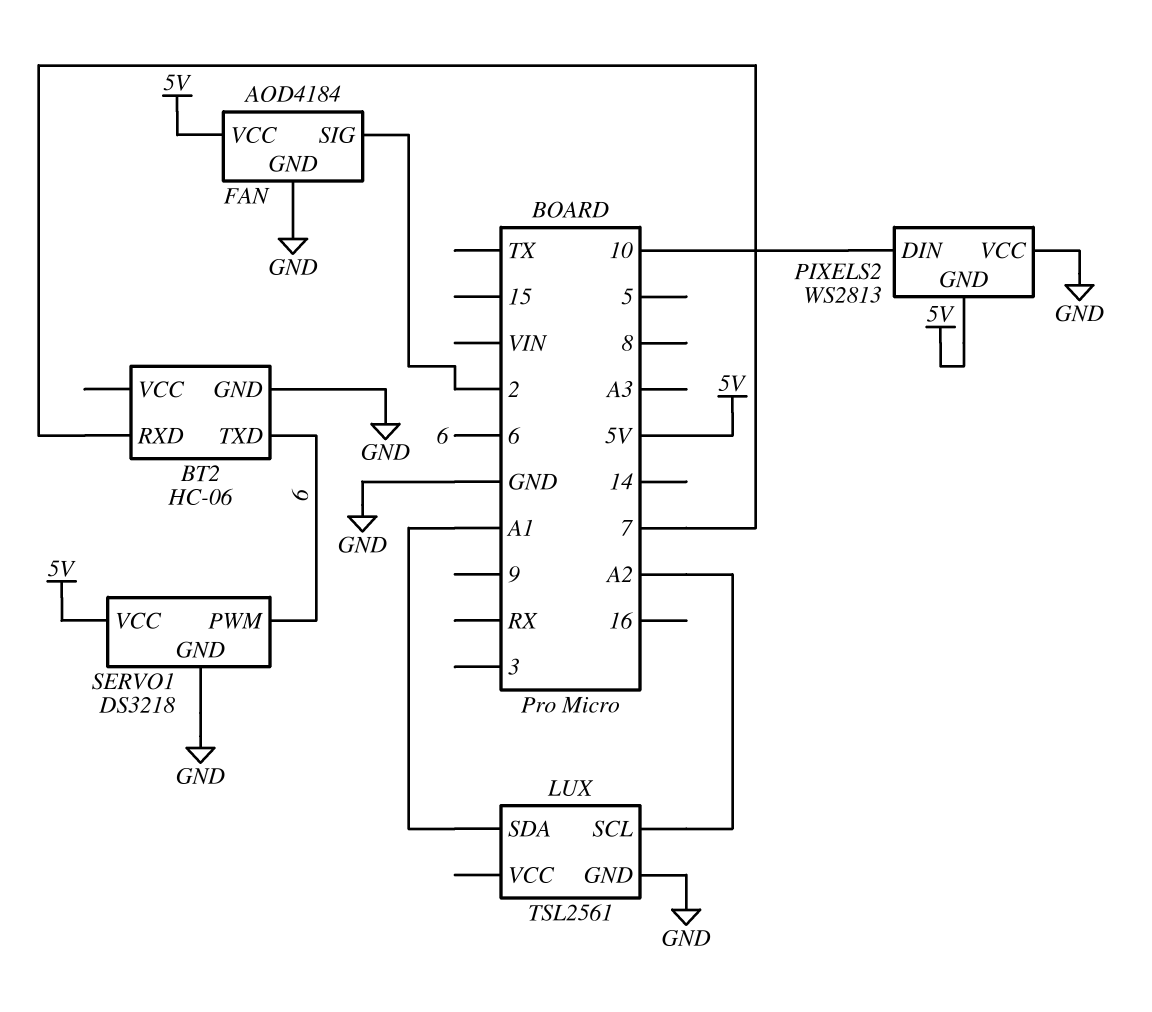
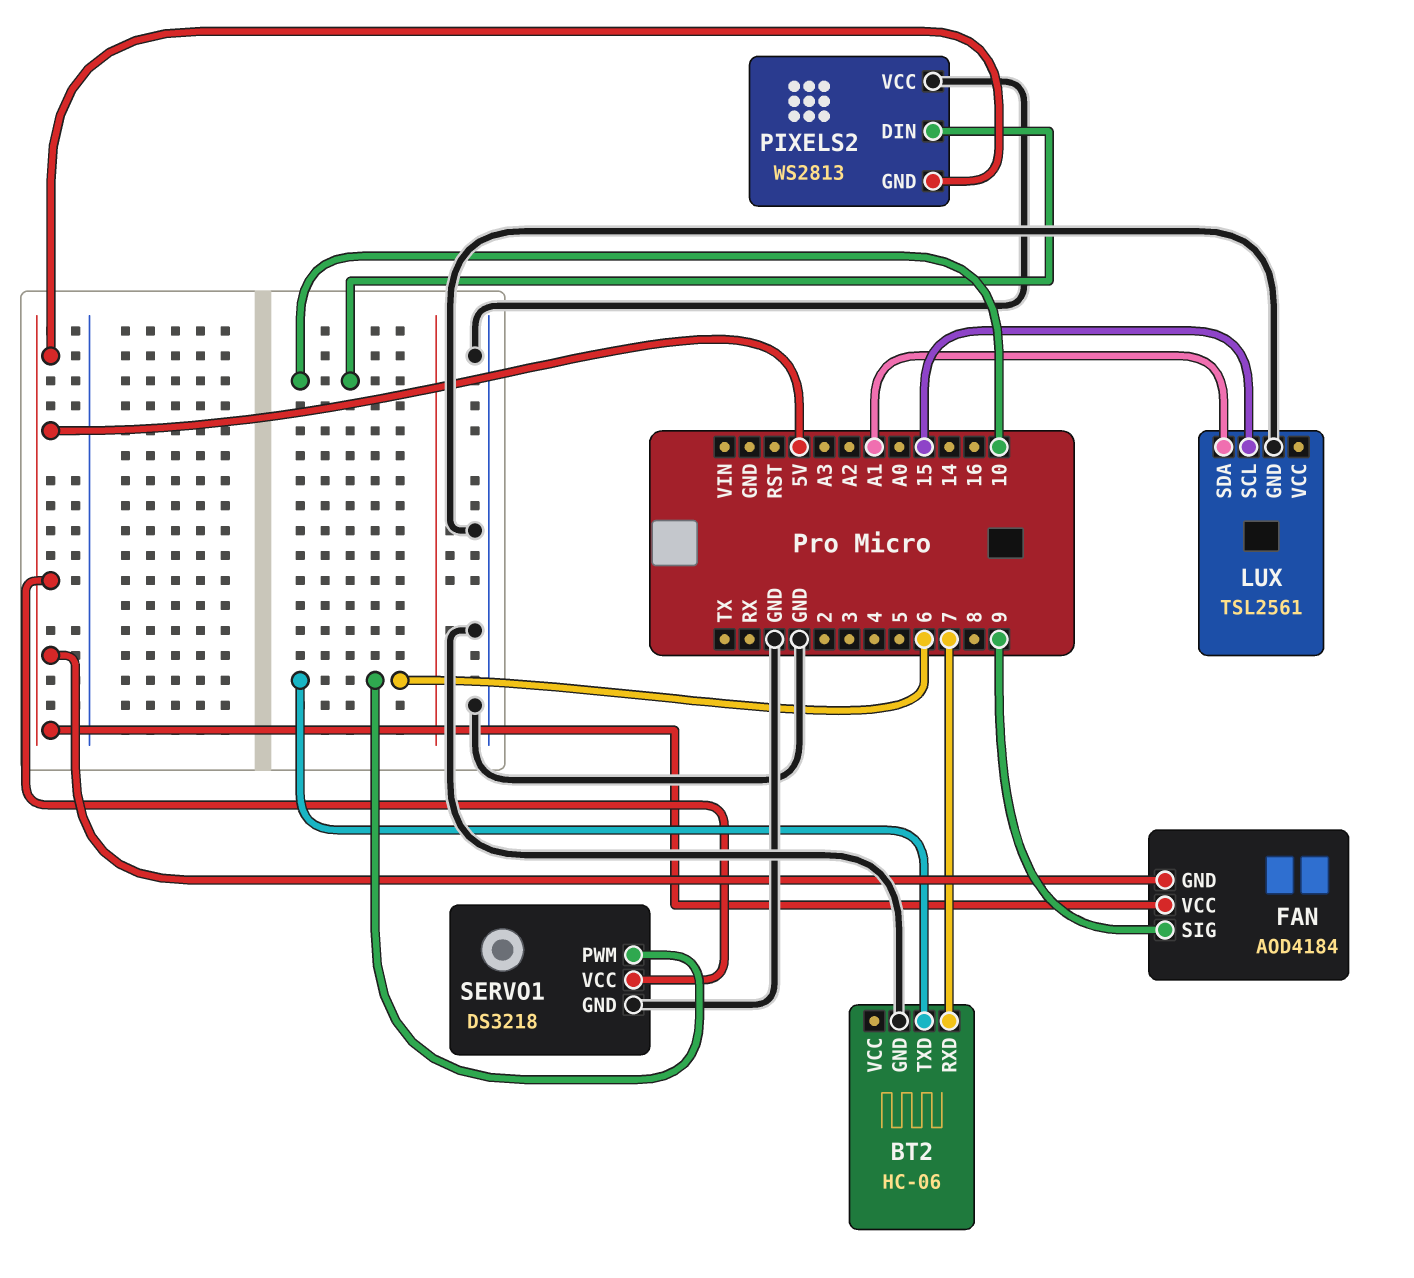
FAN pin GND: GND -> 5V
FAN pin SIG: 2 -> 9
LUX pin SCL: A2 -> 15

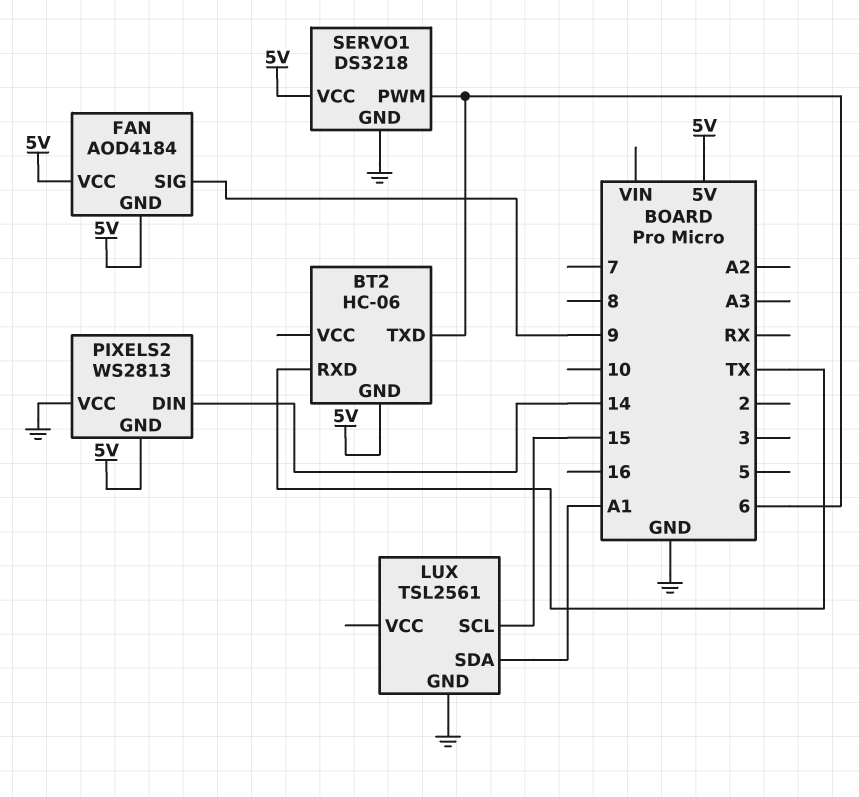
BT2 pin GND: GND -> 5V
BT2 pin RXD: 7 -> TX
PIXELS2 pin DIN: 10 -> 14

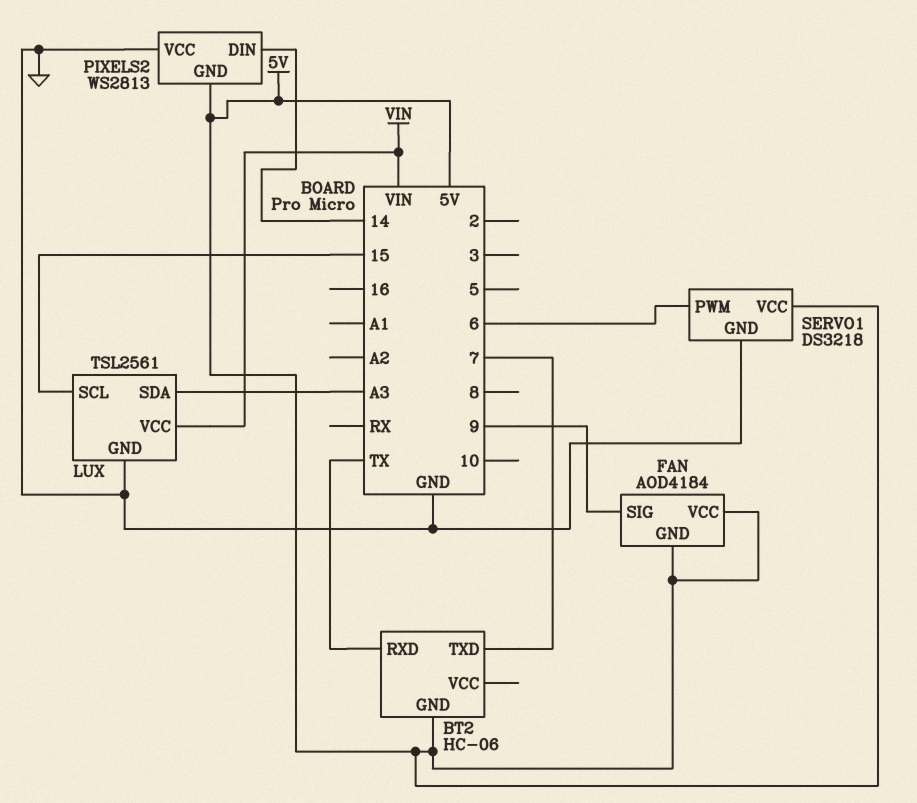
BT2 pin TXD: 6 -> 7
LUX pin SDA: A1 -> A3
LUX pin VCC: none -> VIN

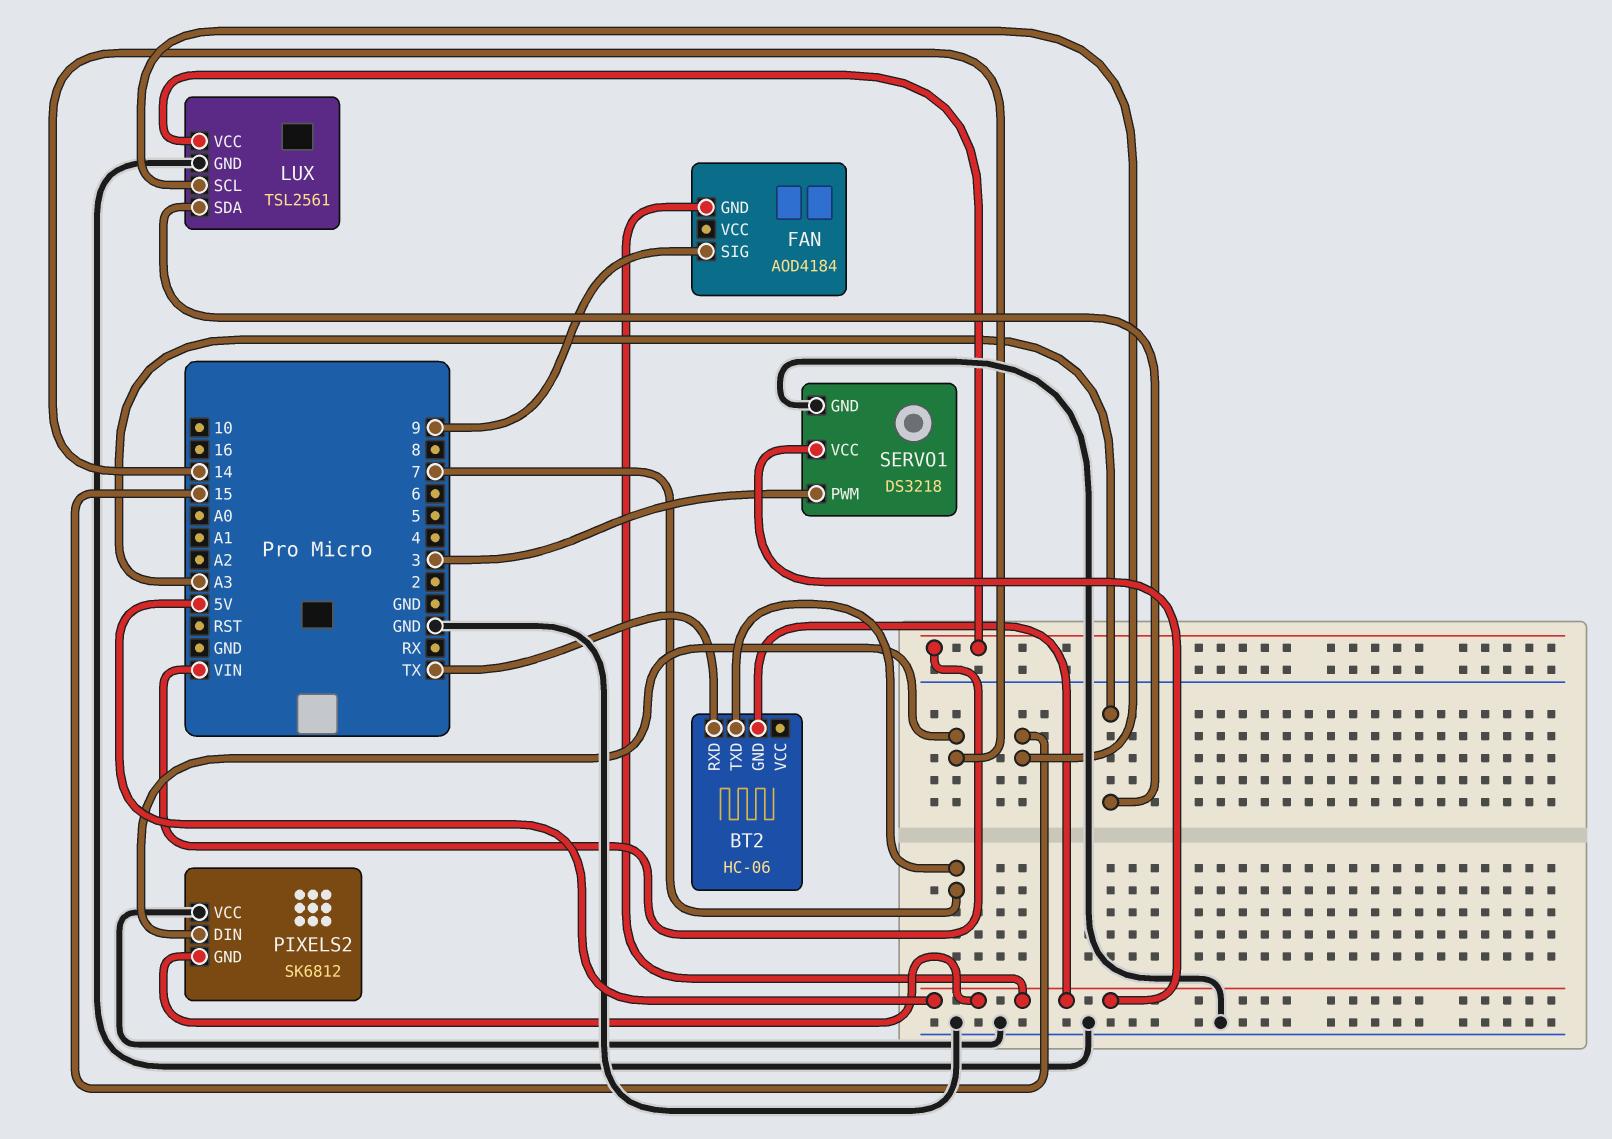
FAN pin VCC: 5V -> none
PIXELS2: WS2813 -> SK6812
SERVO1 pin PWM: 6 -> 3

